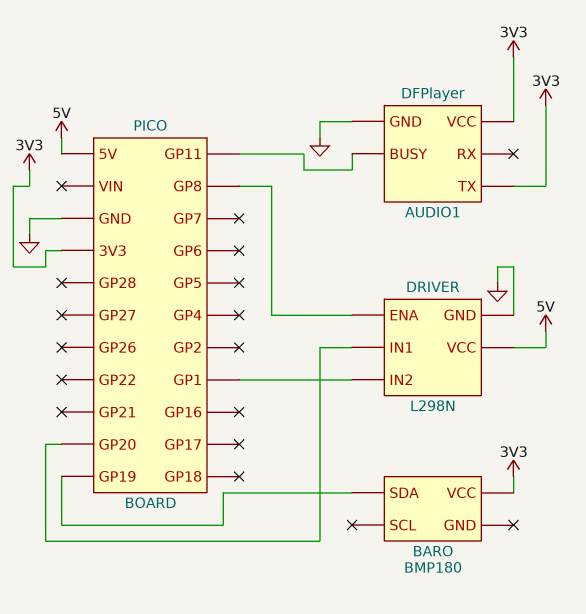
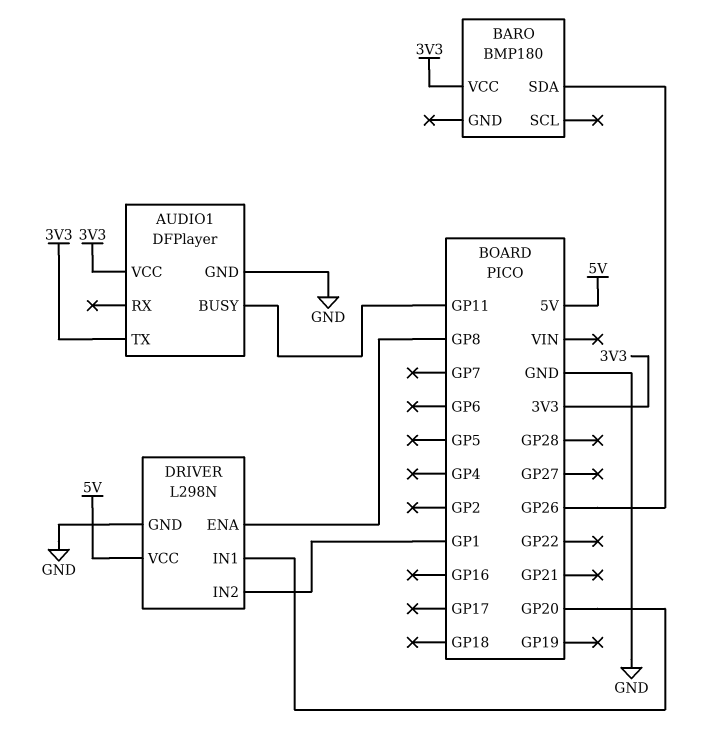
BARO pin SDA: GP19 -> GP26

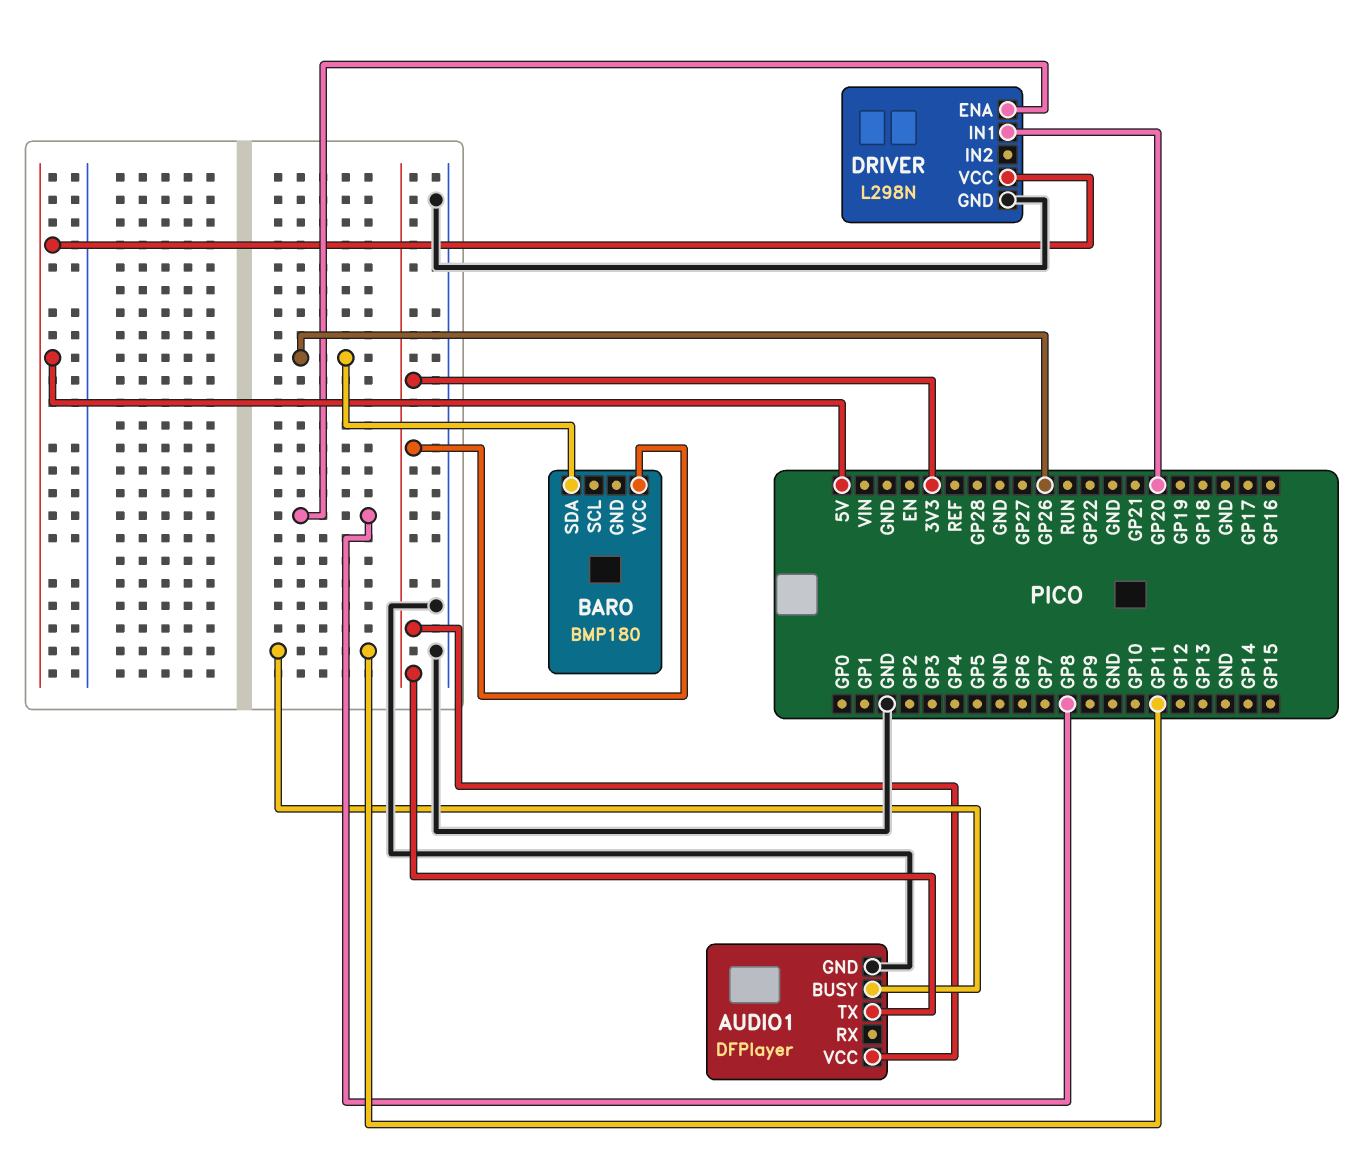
DRIVER pin IN2: GP1 -> none

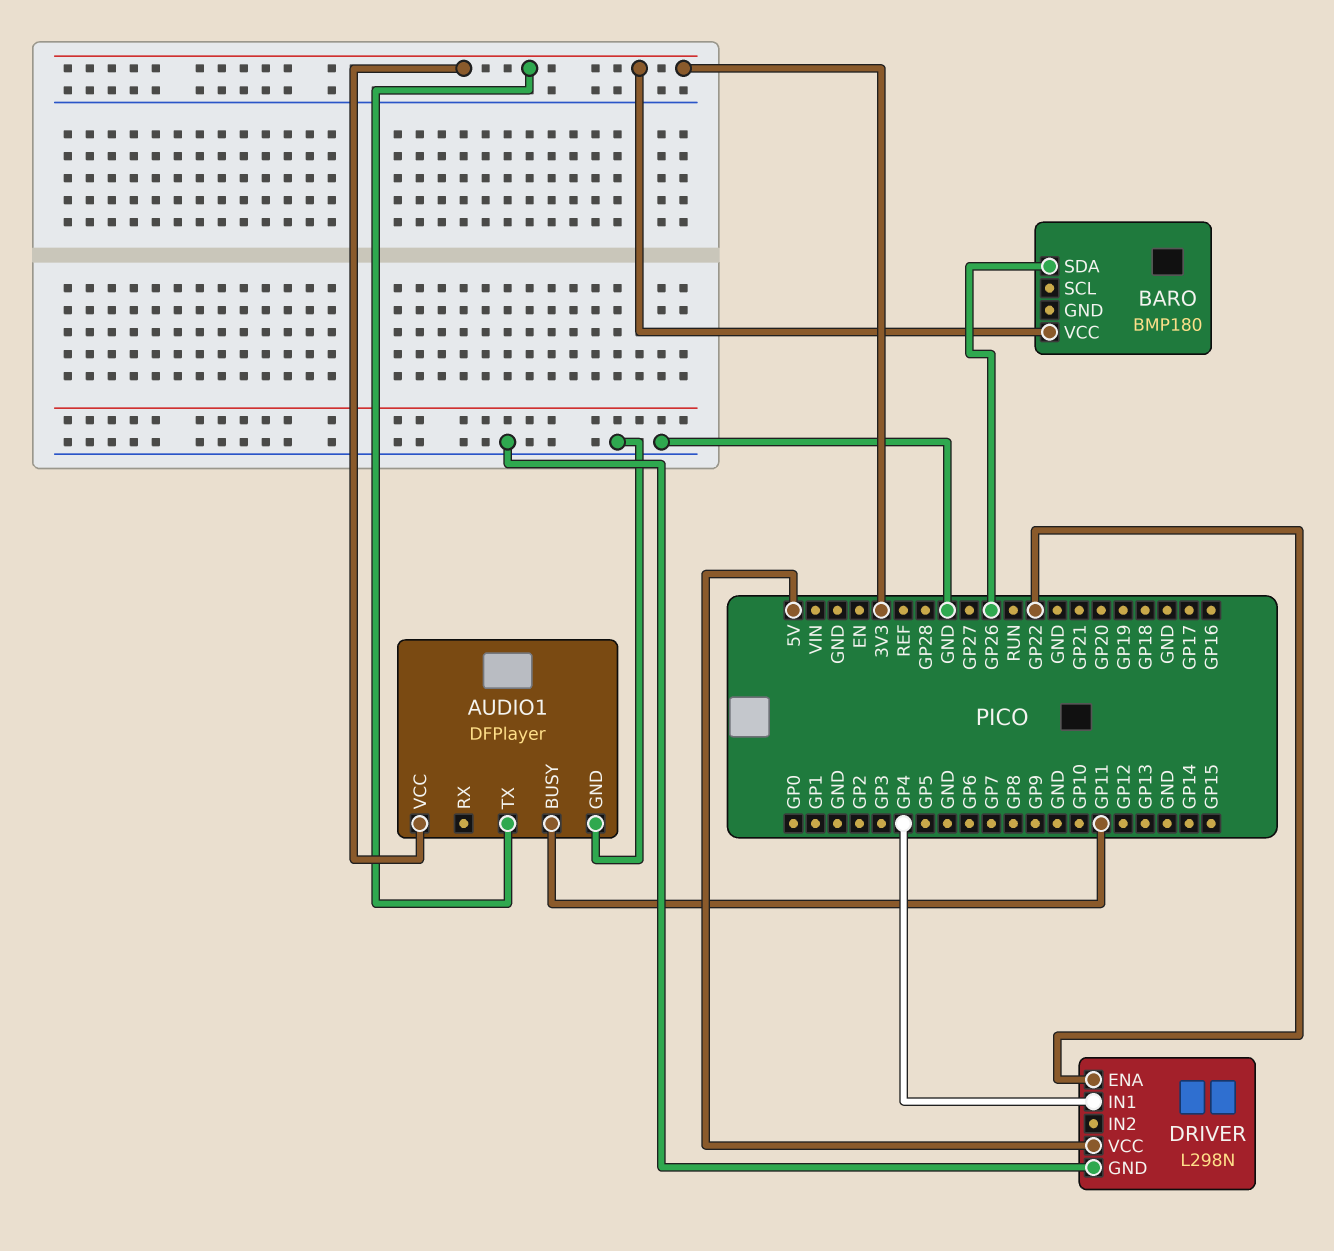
DRIVER pin ENA: GP8 -> GP22
DRIVER pin IN1: GP20 -> GP4

